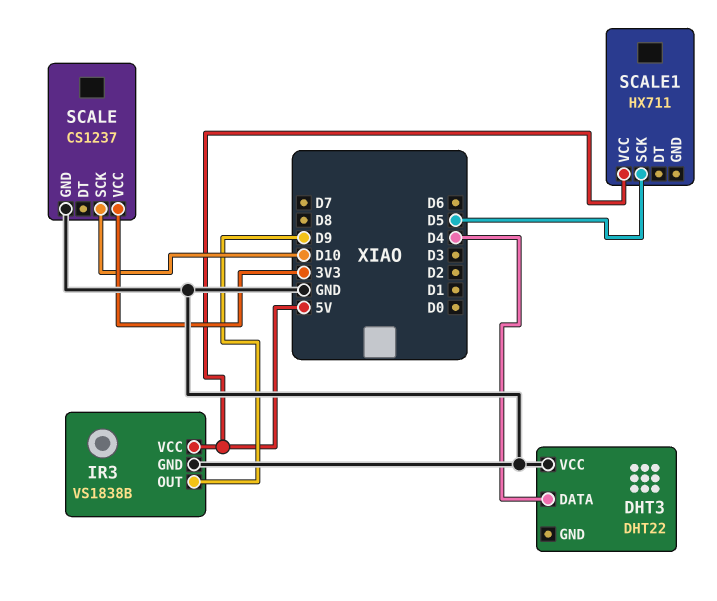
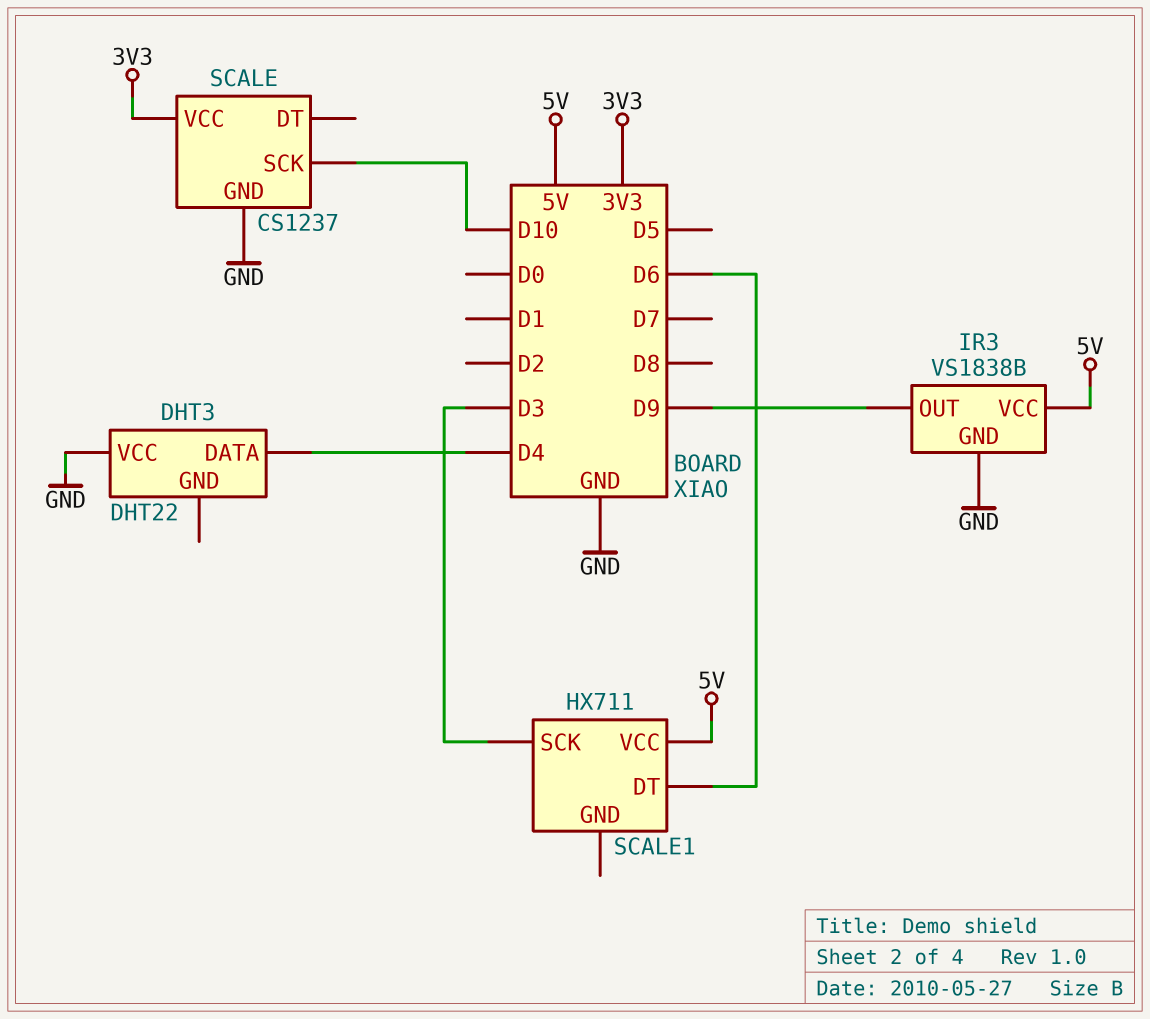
SCALE1 pin DT: none -> D6
SCALE1 pin SCK: D5 -> D3

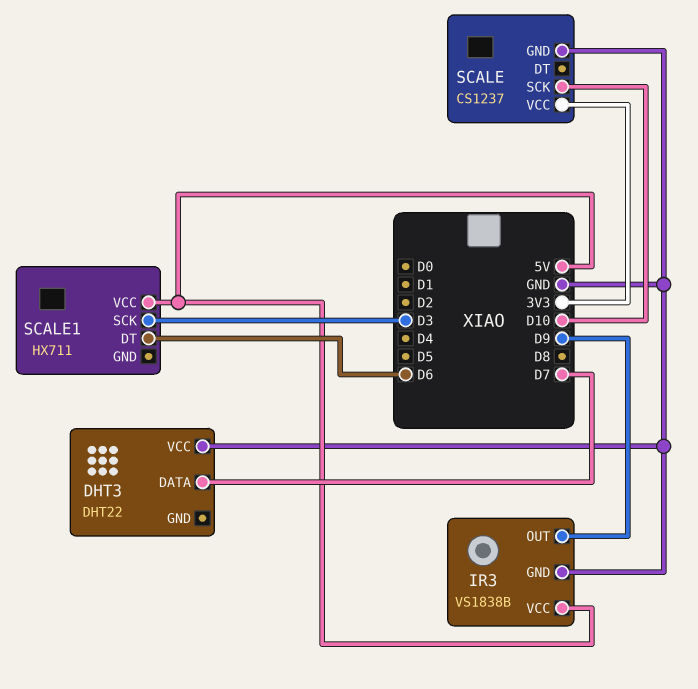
DHT3 pin DATA: D4 -> D7

